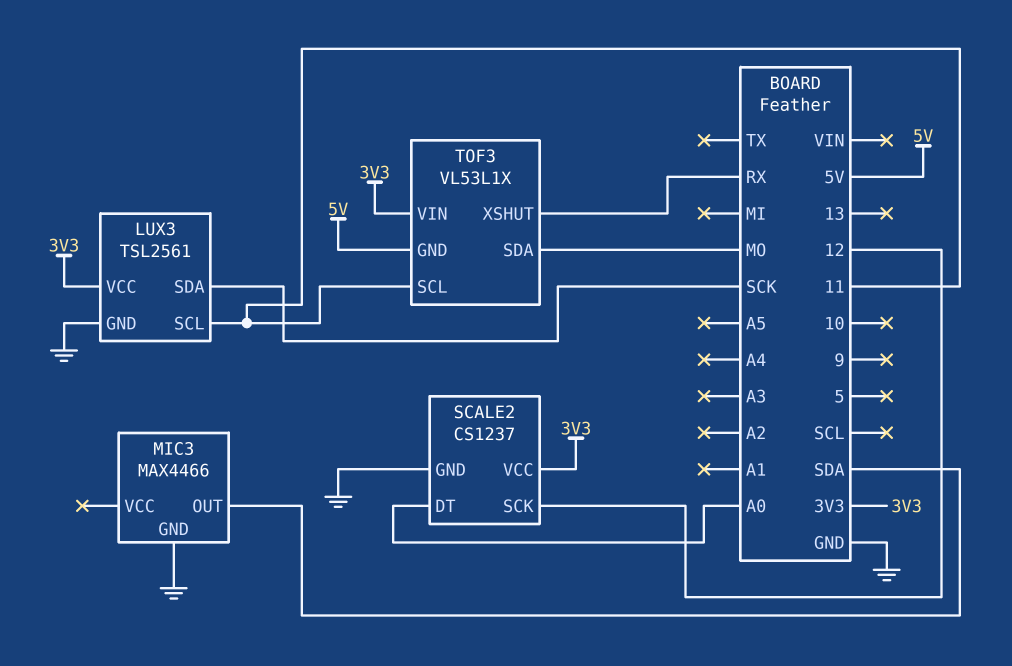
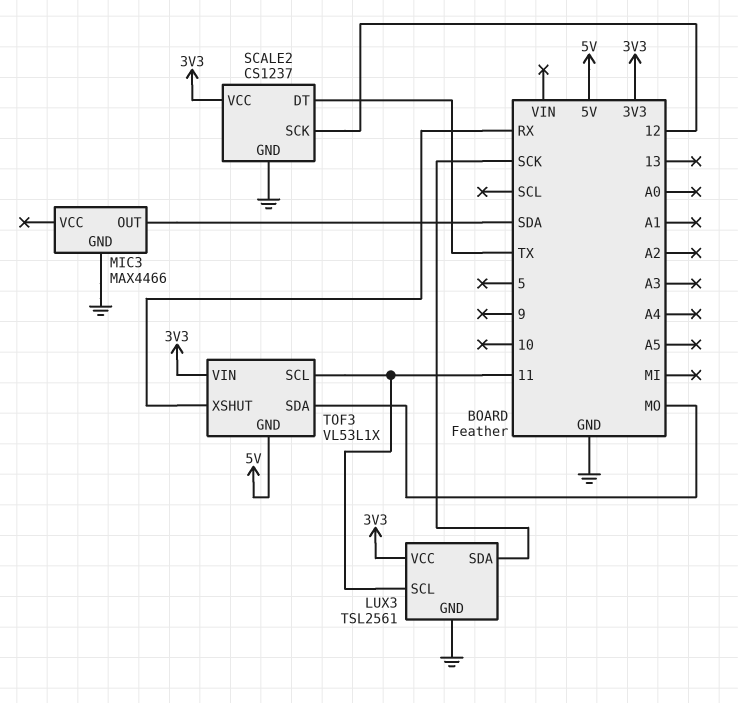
SCALE2 pin DT: A0 -> TX

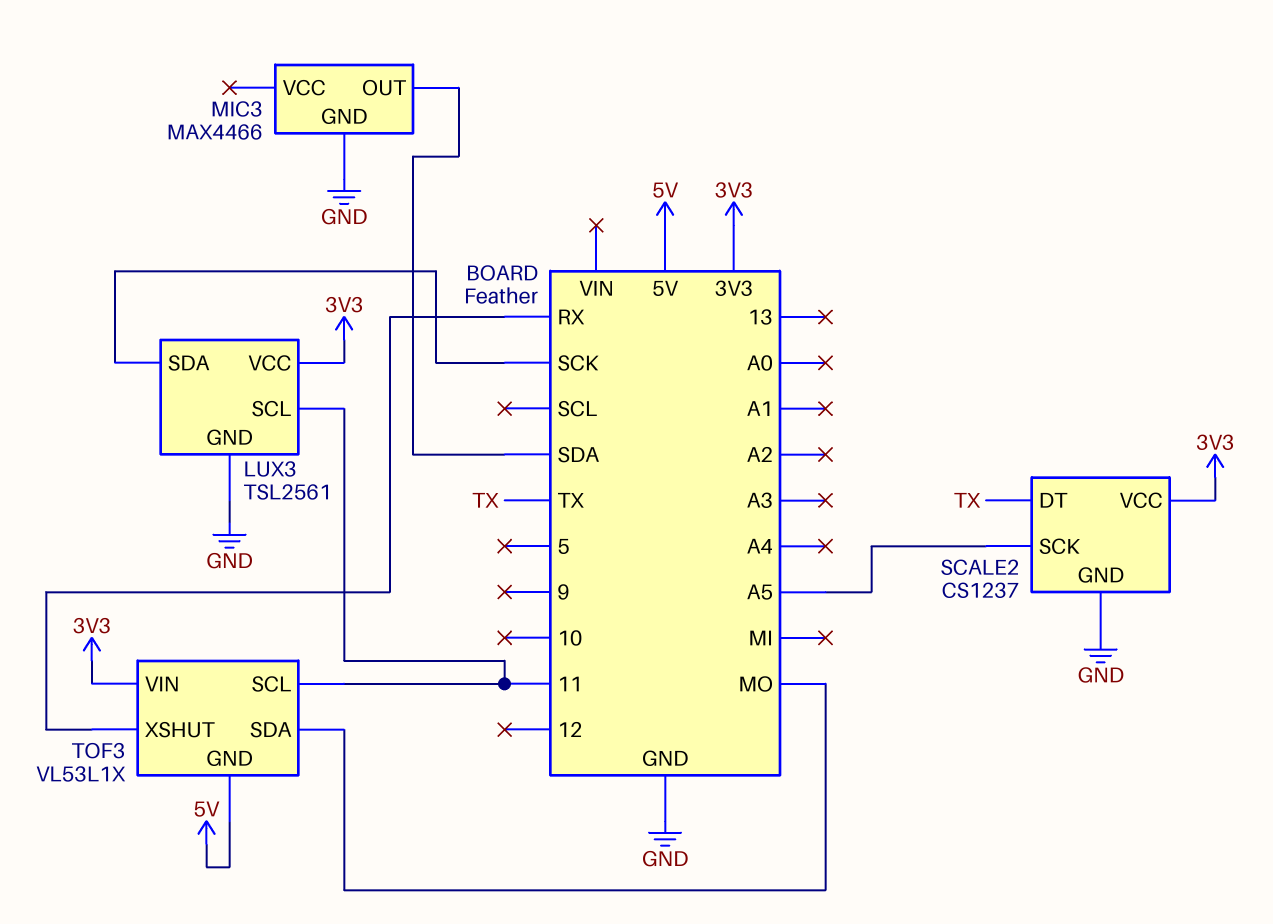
SCALE2 pin SCK: 12 -> A5

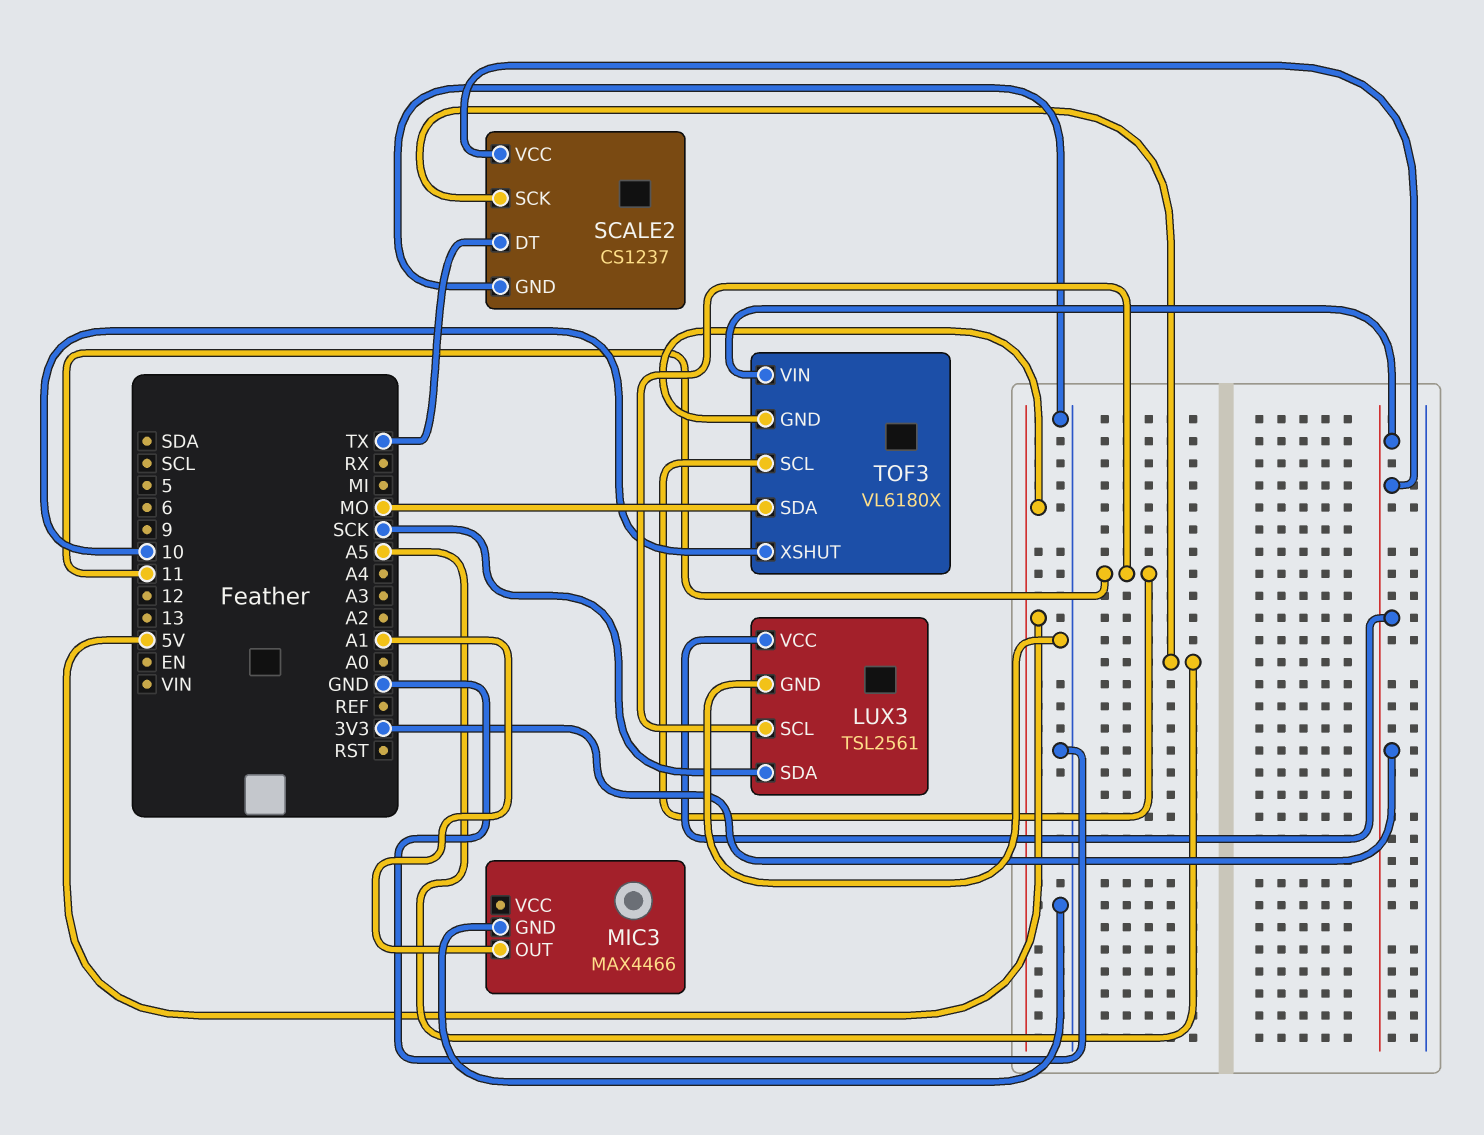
MIC3 pin OUT: SDA -> A1
TOF3: VL53L1X -> VL6180X
TOF3 pin XSHUT: RX -> 10

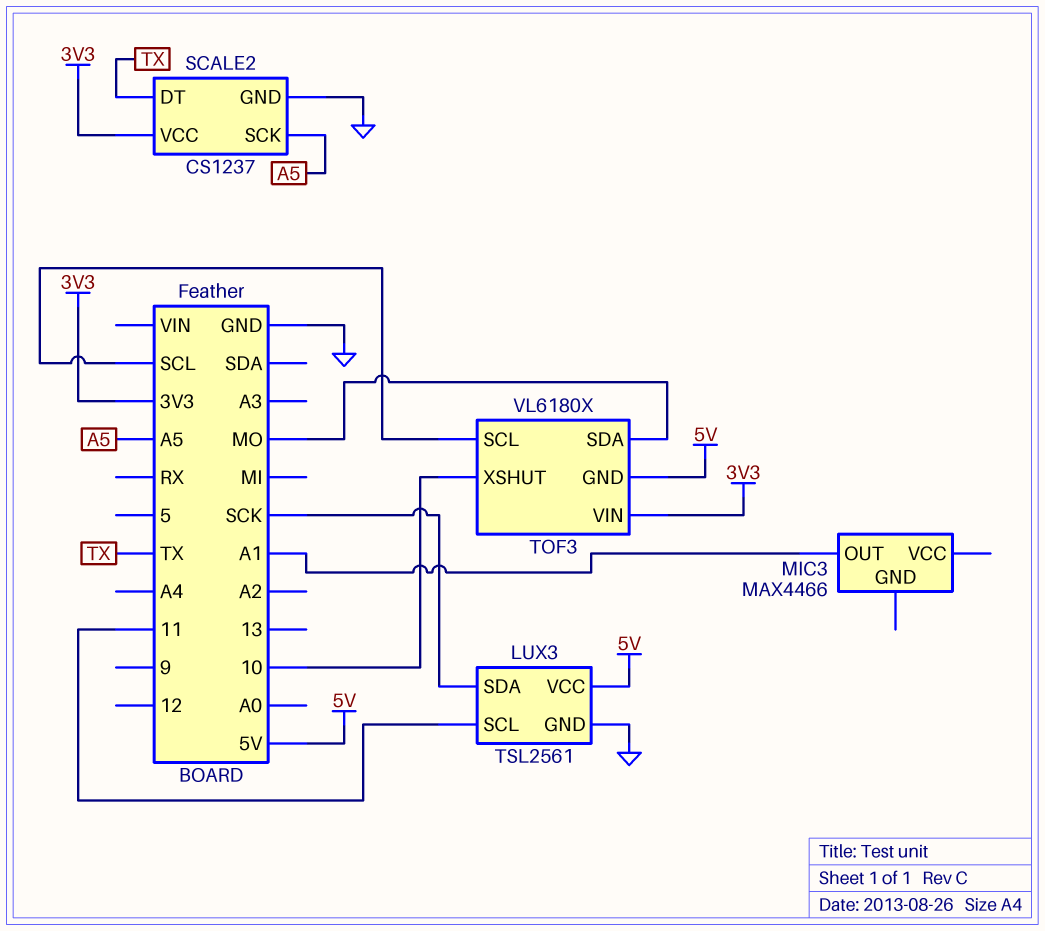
LUX3 pin VCC: 3V3 -> 5V
MIC3 pin GND: GND -> none
TOF3 pin SCL: 11 -> SCL

